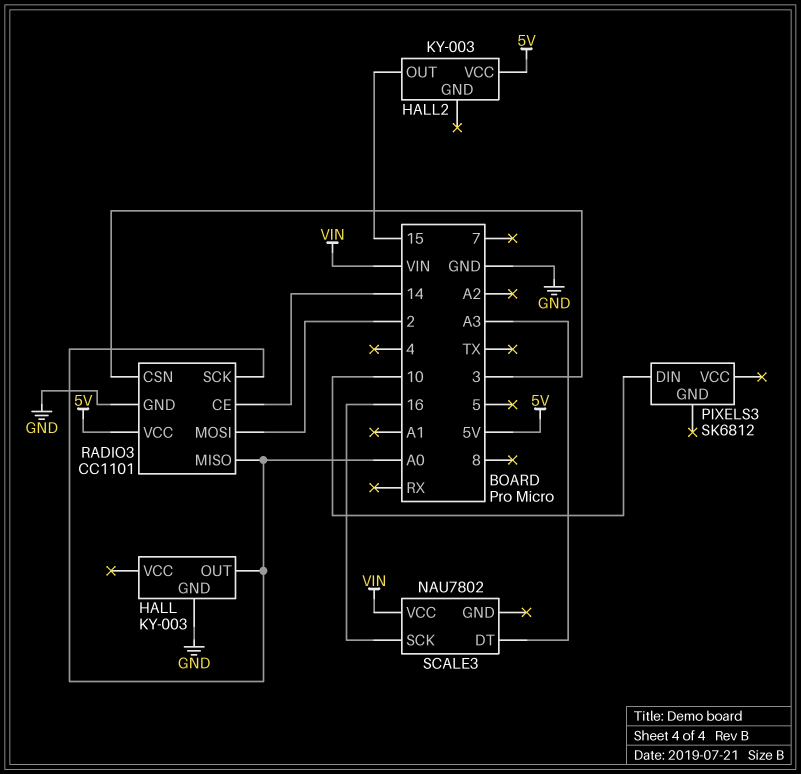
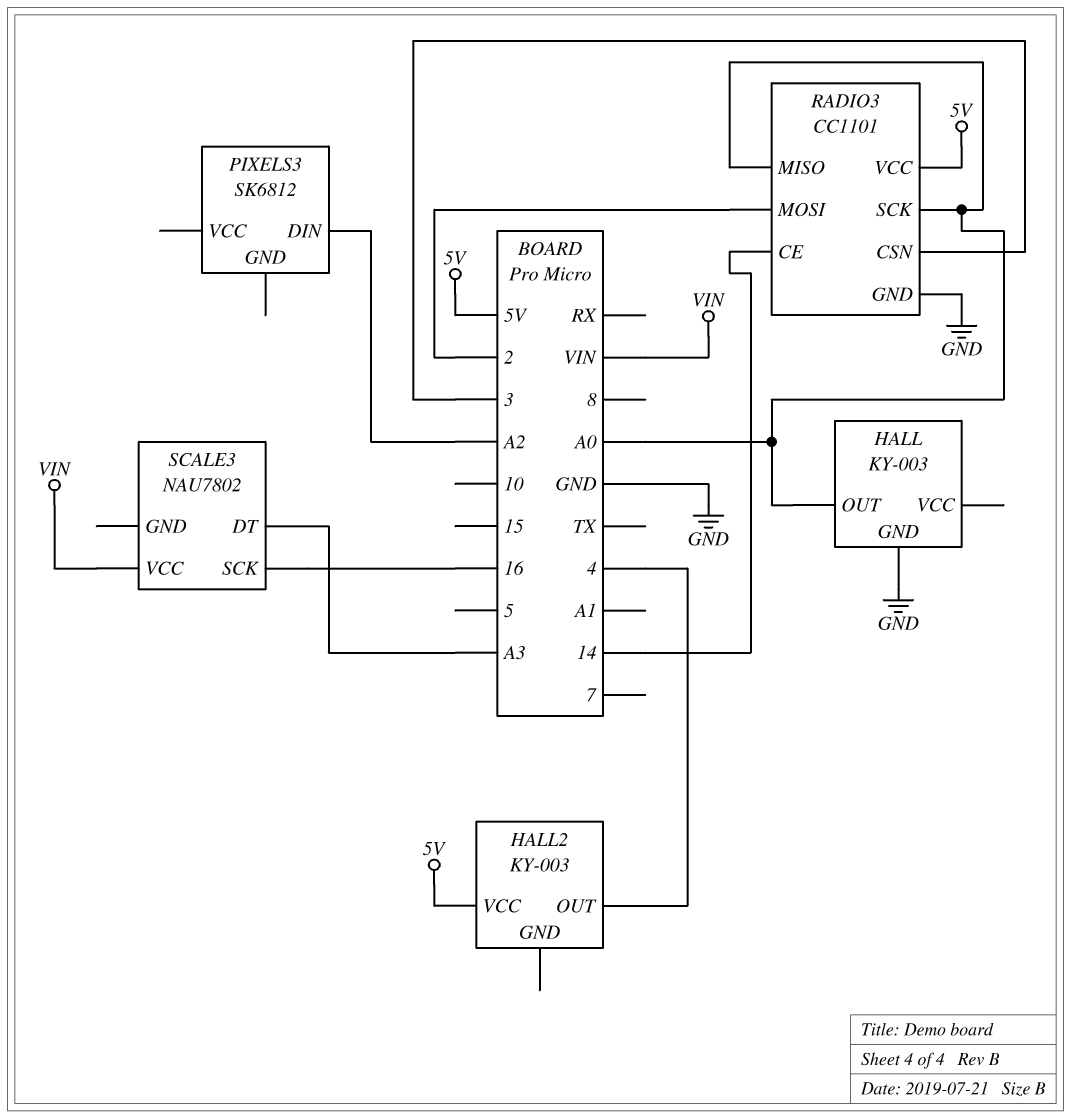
HALL2 pin OUT: 15 -> 4
PIXELS3 pin DIN: 10 -> A2

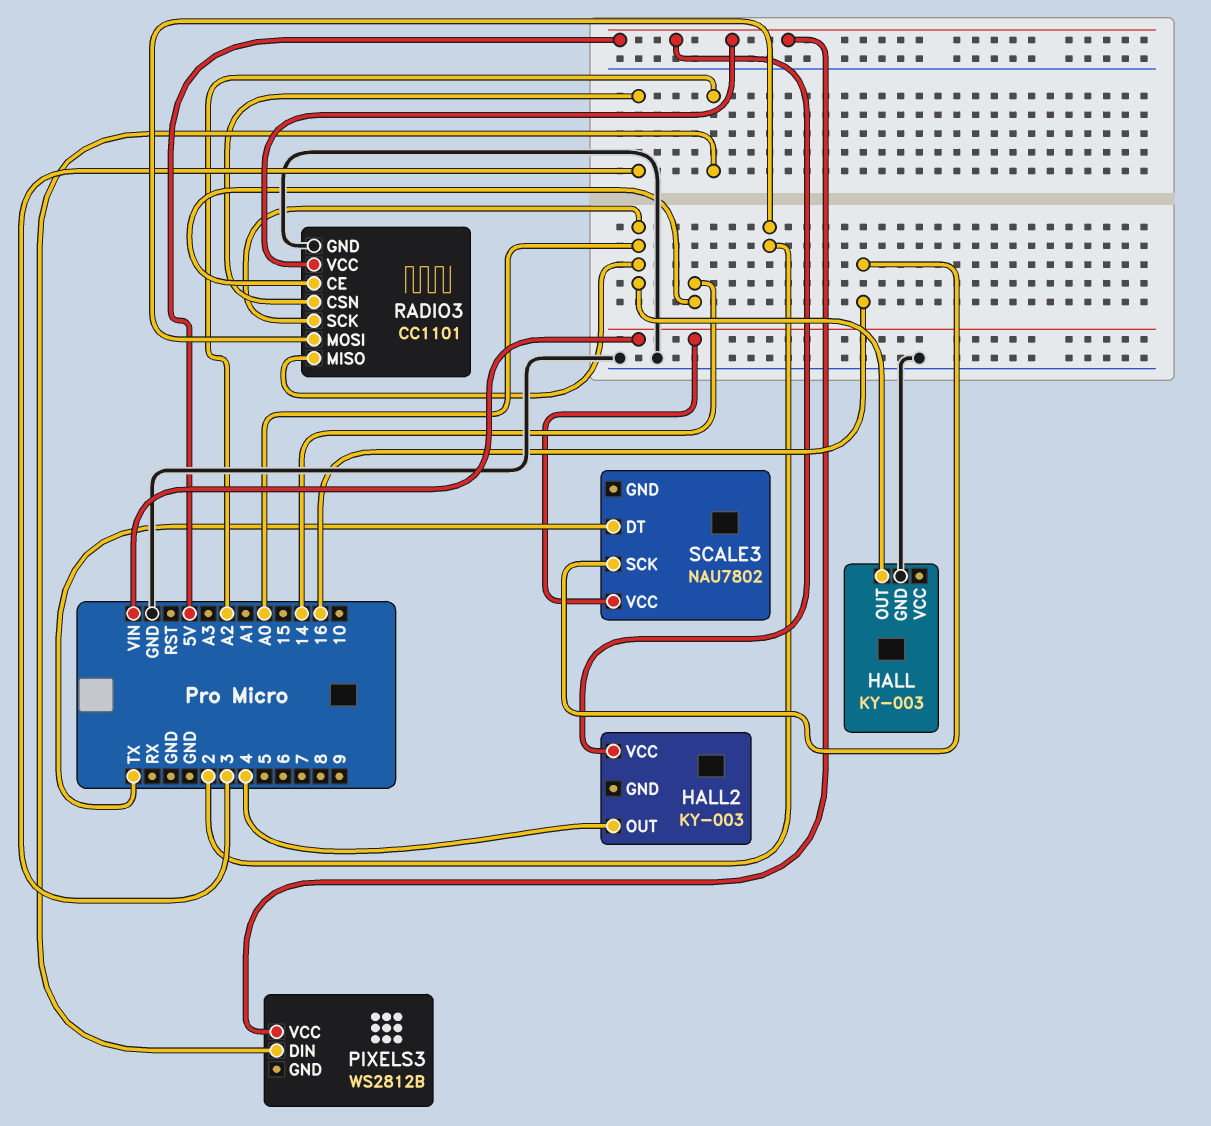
PIXELS3: SK6812 -> WS2812B
PIXELS3 pin VCC: none -> 5V
SCALE3 pin DT: A3 -> TX

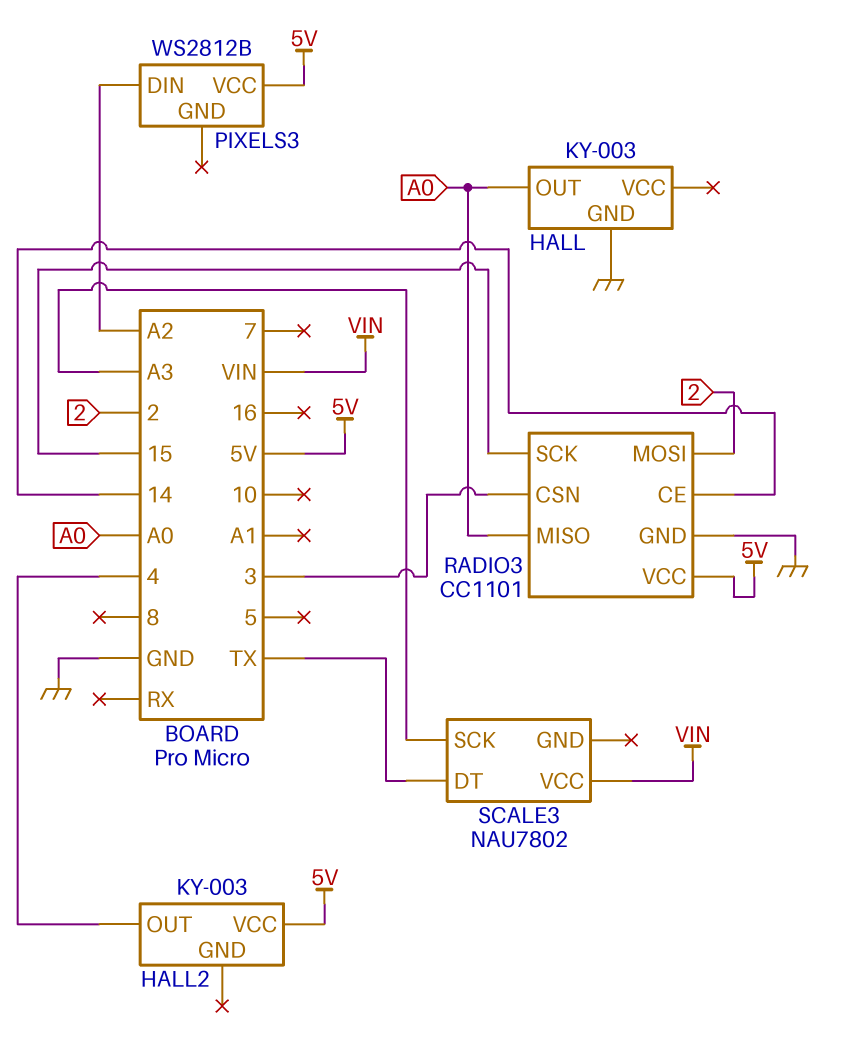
RADIO3 pin SCK: A0 -> 15
SCALE3 pin SCK: 16 -> A3

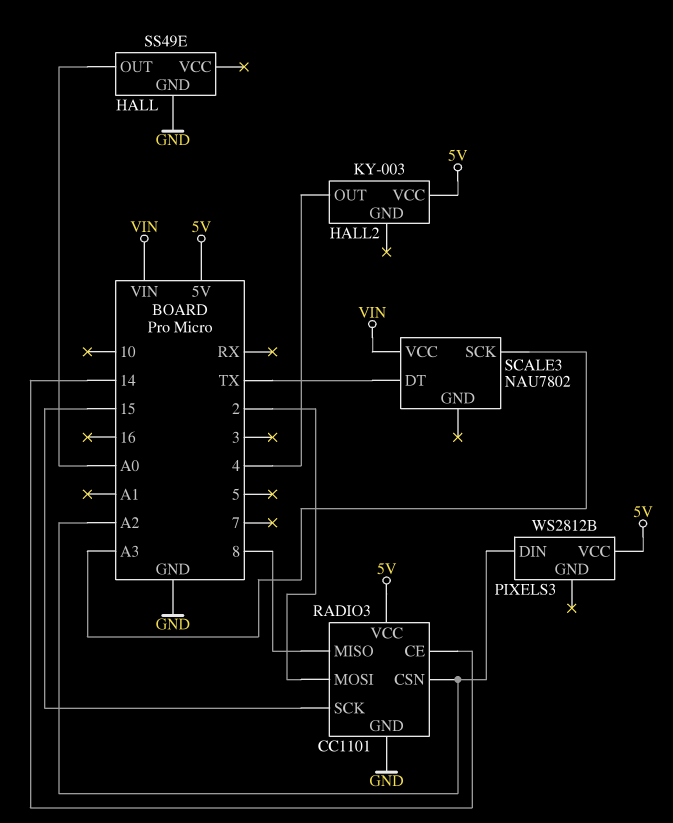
HALL: KY-003 -> SS49E
RADIO3 pin CSN: 3 -> A2
RADIO3 pin MISO: A0 -> 8

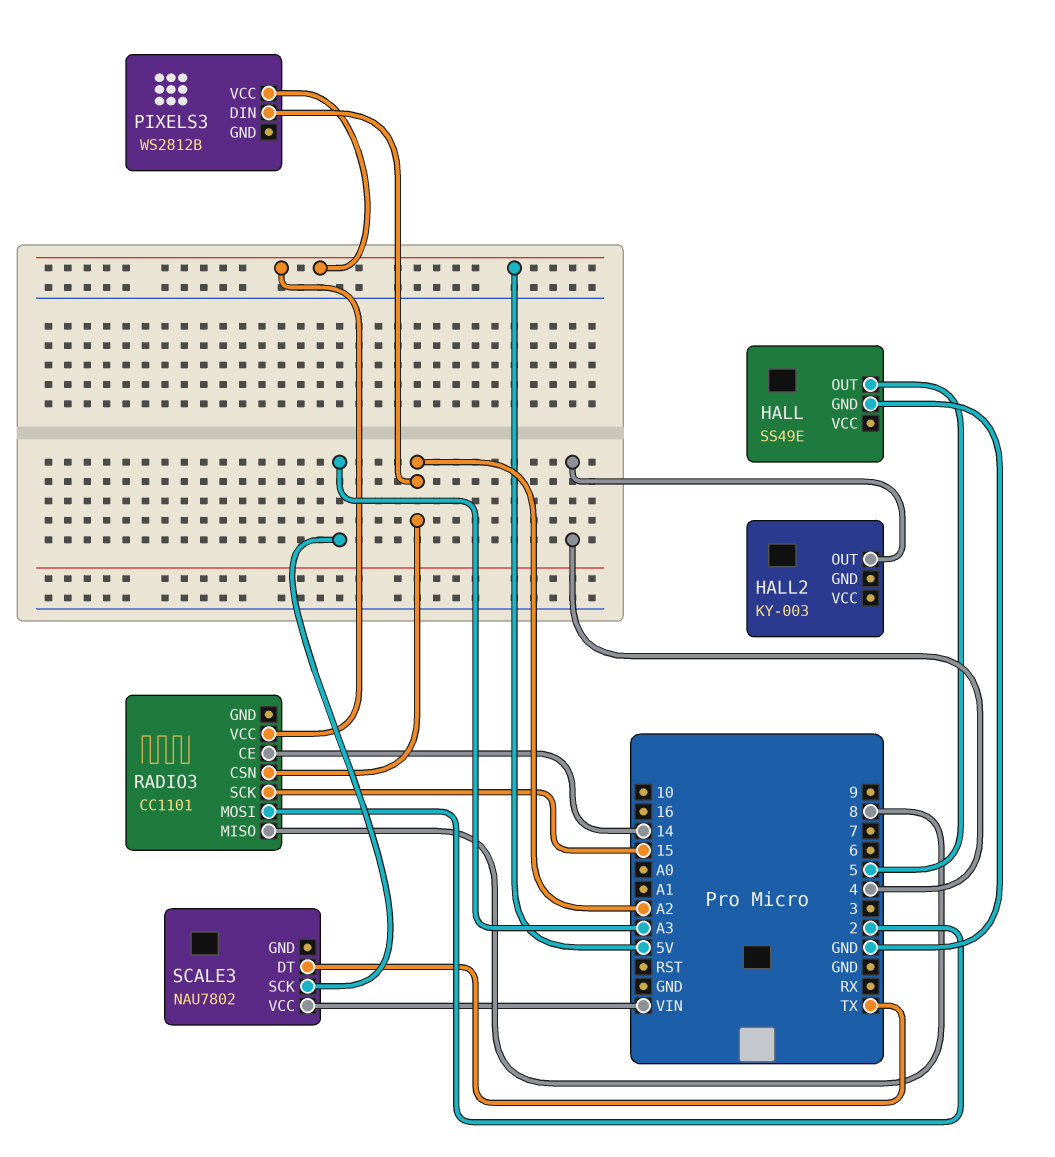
HALL pin OUT: A0 -> 5
HALL2 pin VCC: 5V -> none
RADIO3 pin GND: GND -> none

